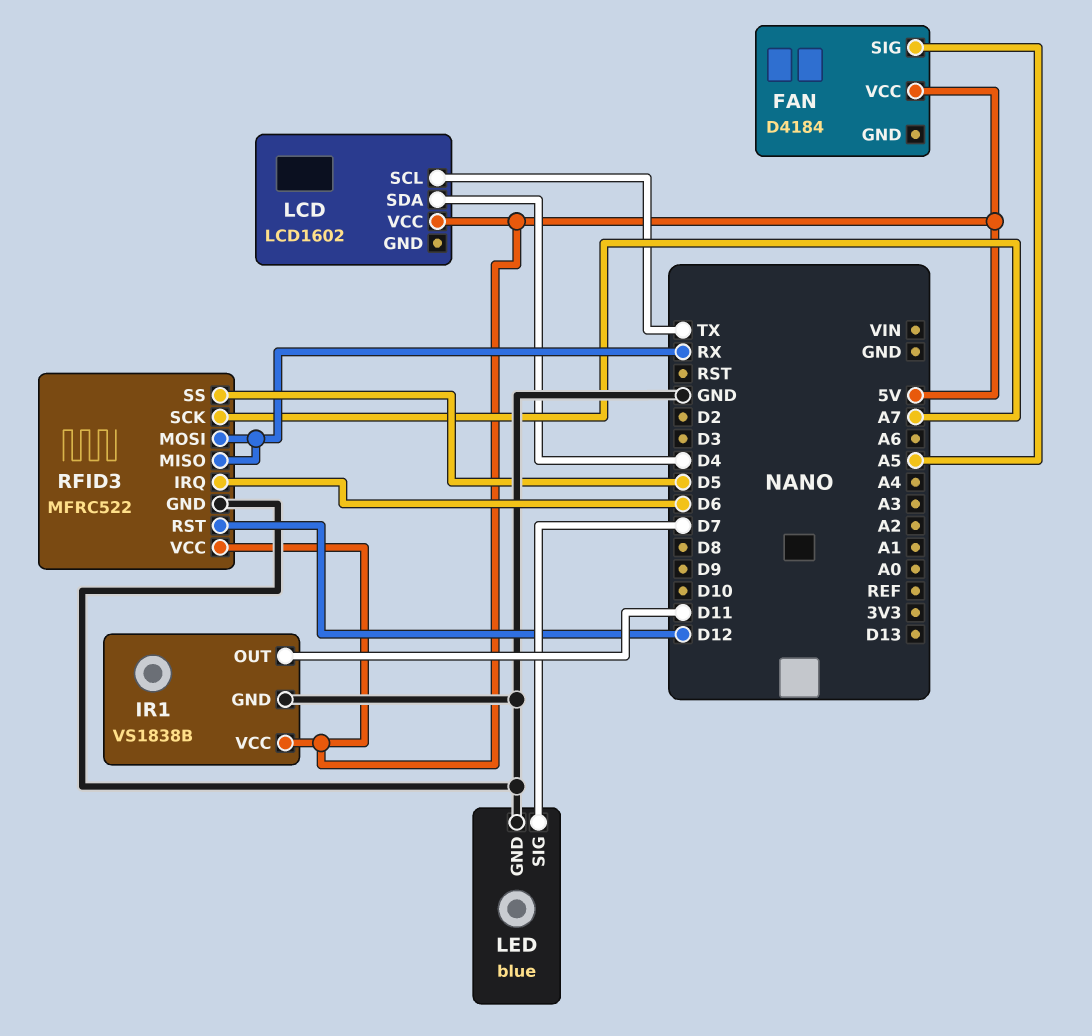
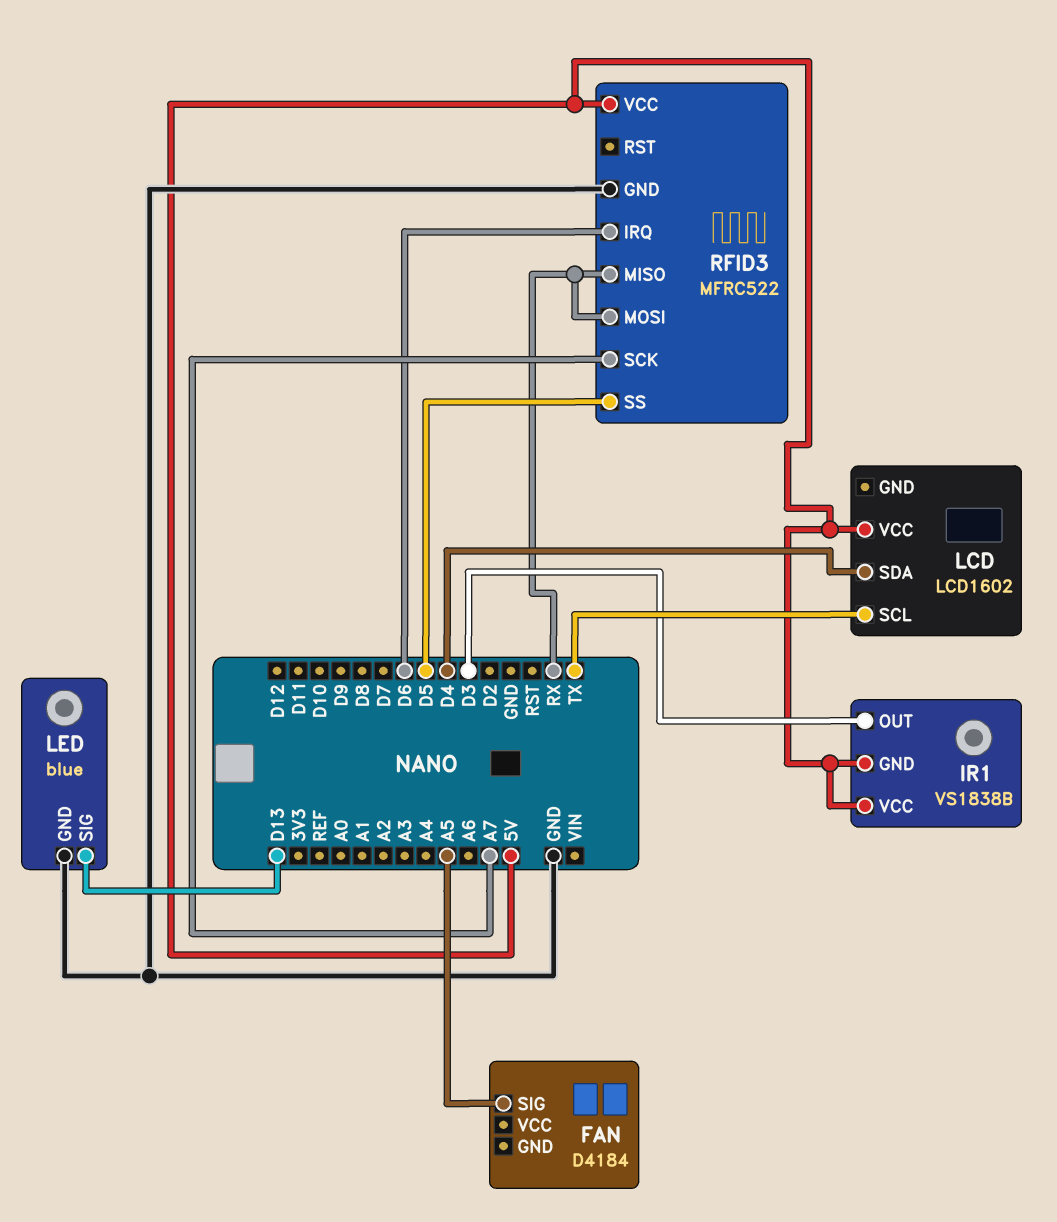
FAN pin VCC: 5V -> none
IR1 pin GND: GND -> 5V
IR1 pin OUT: D11 -> D3
LED pin SIG: D7 -> D13
RFID3 pin RST: D12 -> none

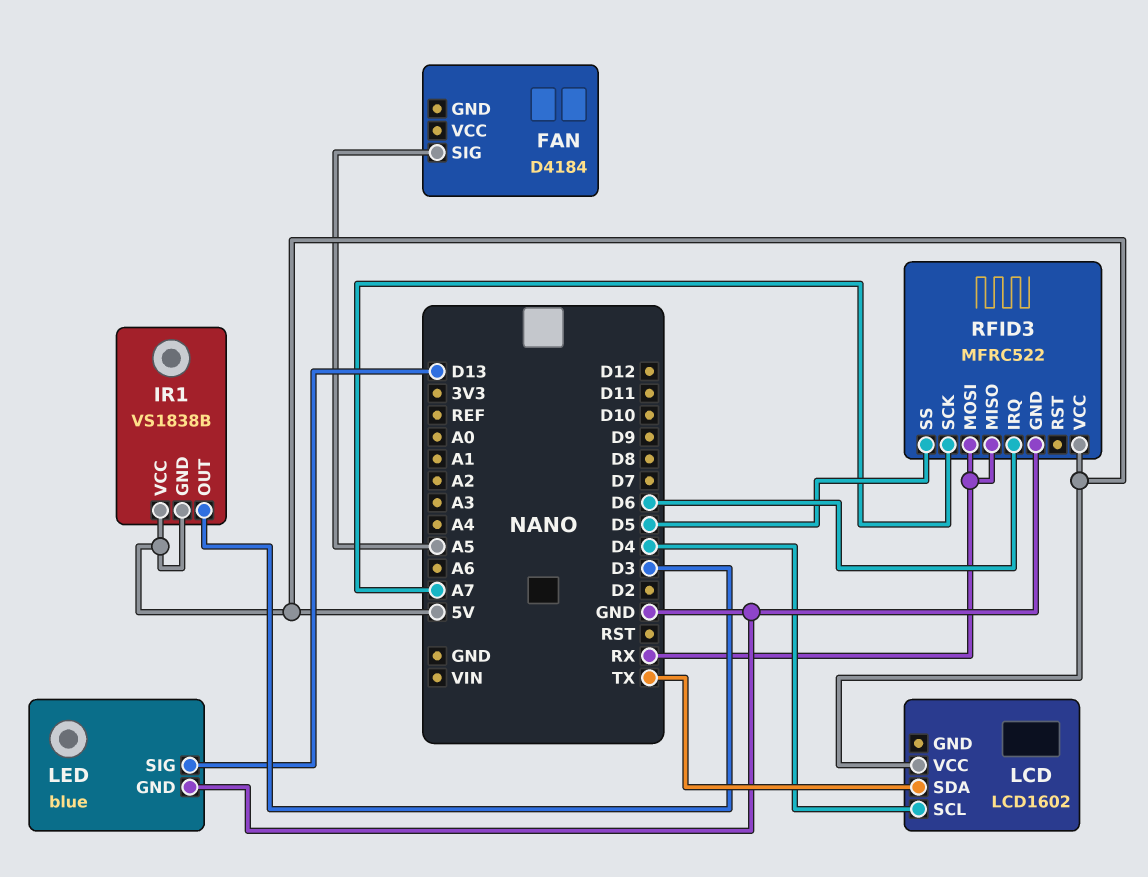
LCD pin SCL: TX -> D4
LCD pin SDA: D4 -> TX

